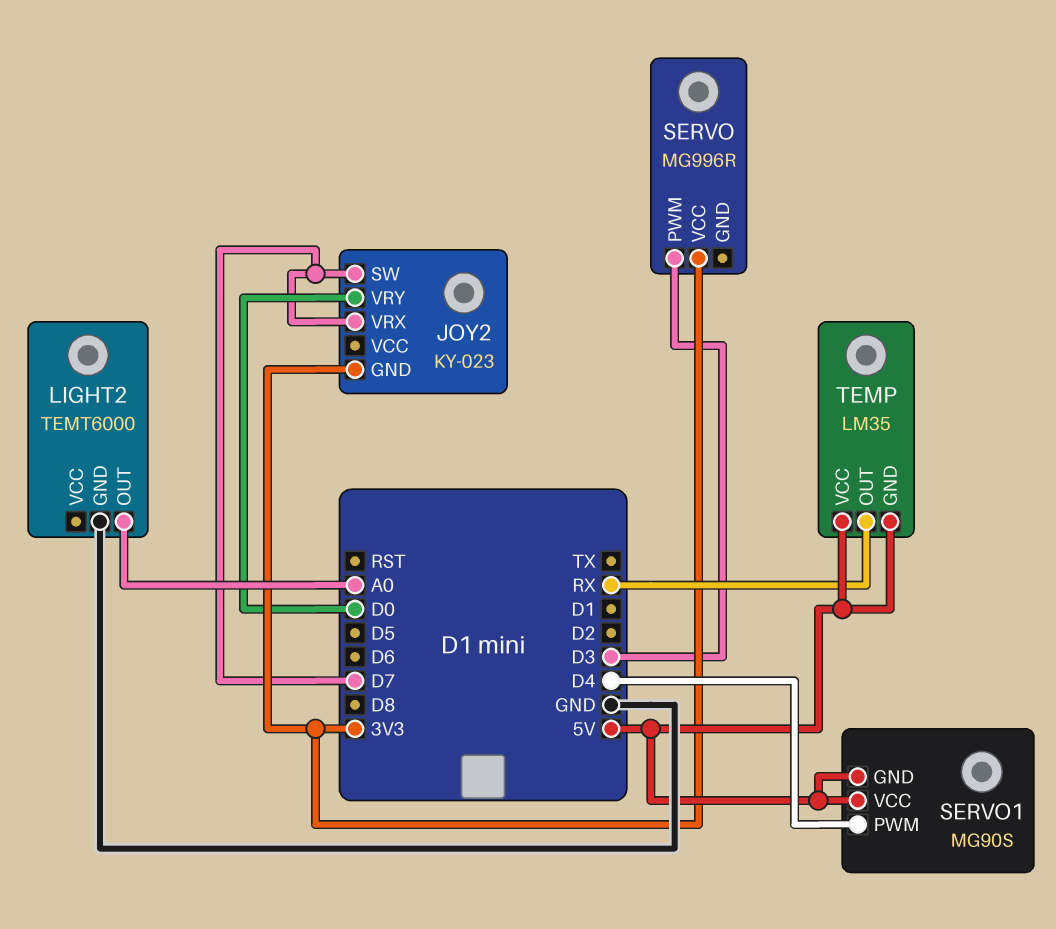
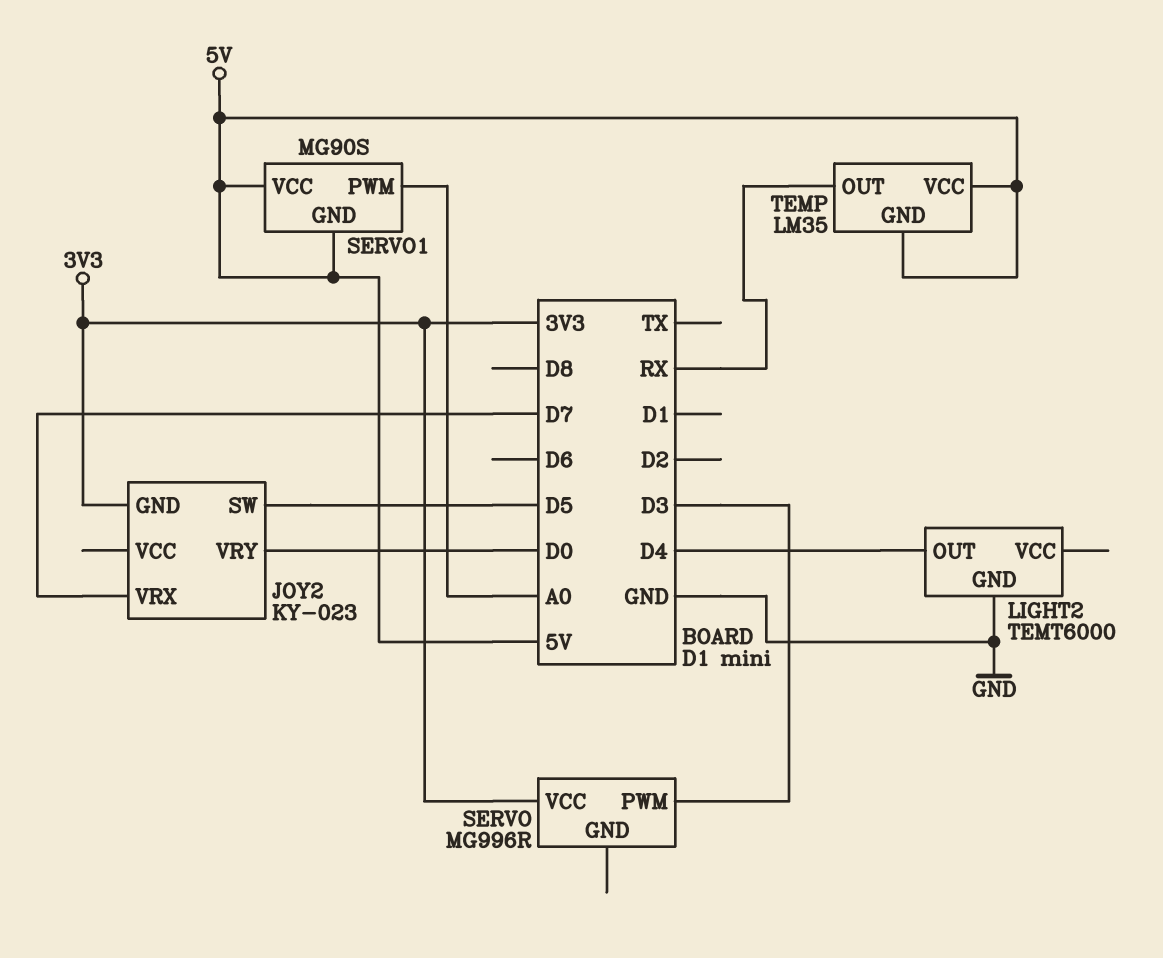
JOY2 pin SW: D7 -> D5
LIGHT2 pin OUT: A0 -> D4
SERVO1 pin PWM: D4 -> A0

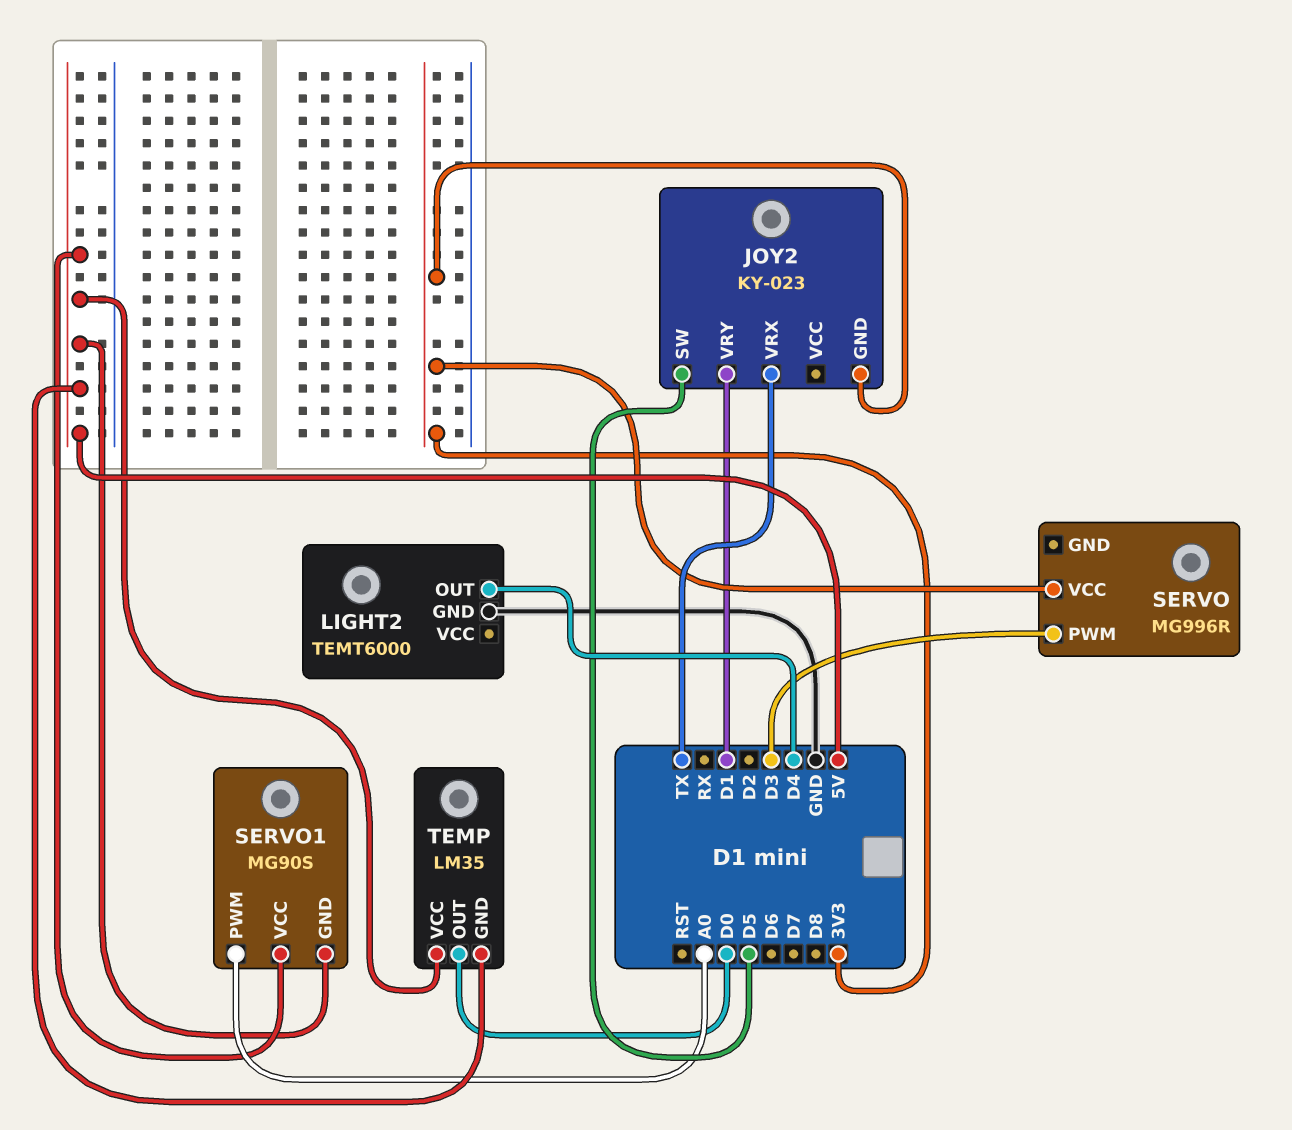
JOY2 pin VRX: D7 -> TX
JOY2 pin VRY: D0 -> D1
TEMP pin OUT: RX -> D0

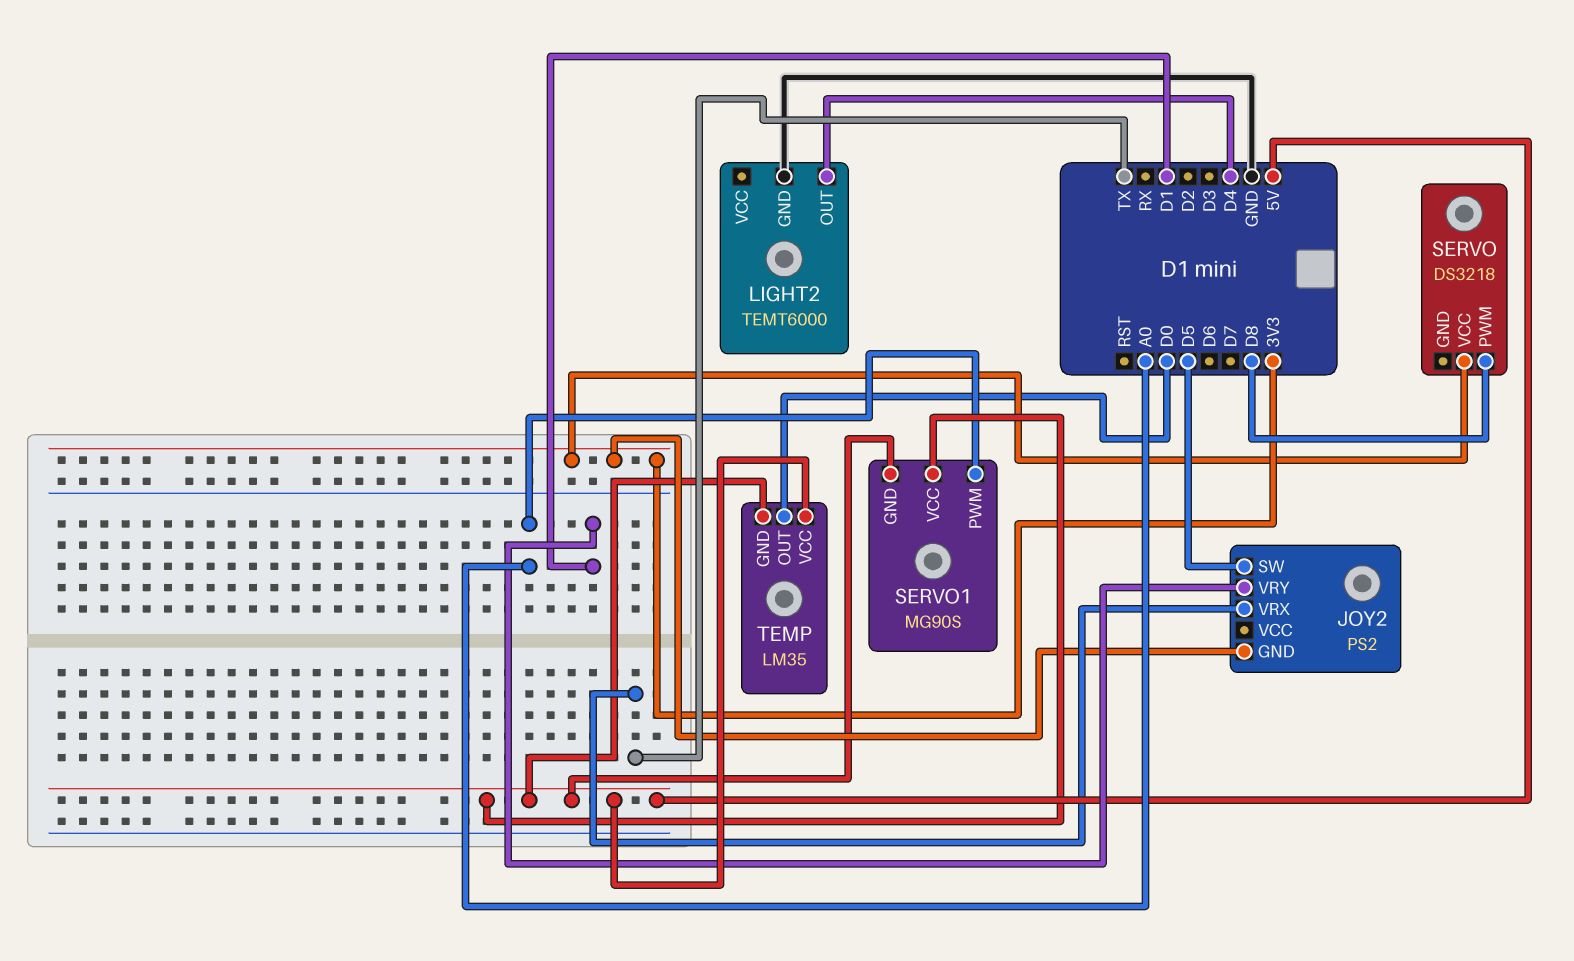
JOY2: KY-023 -> PS2
SERVO: MG996R -> DS3218
SERVO pin PWM: D3 -> D8

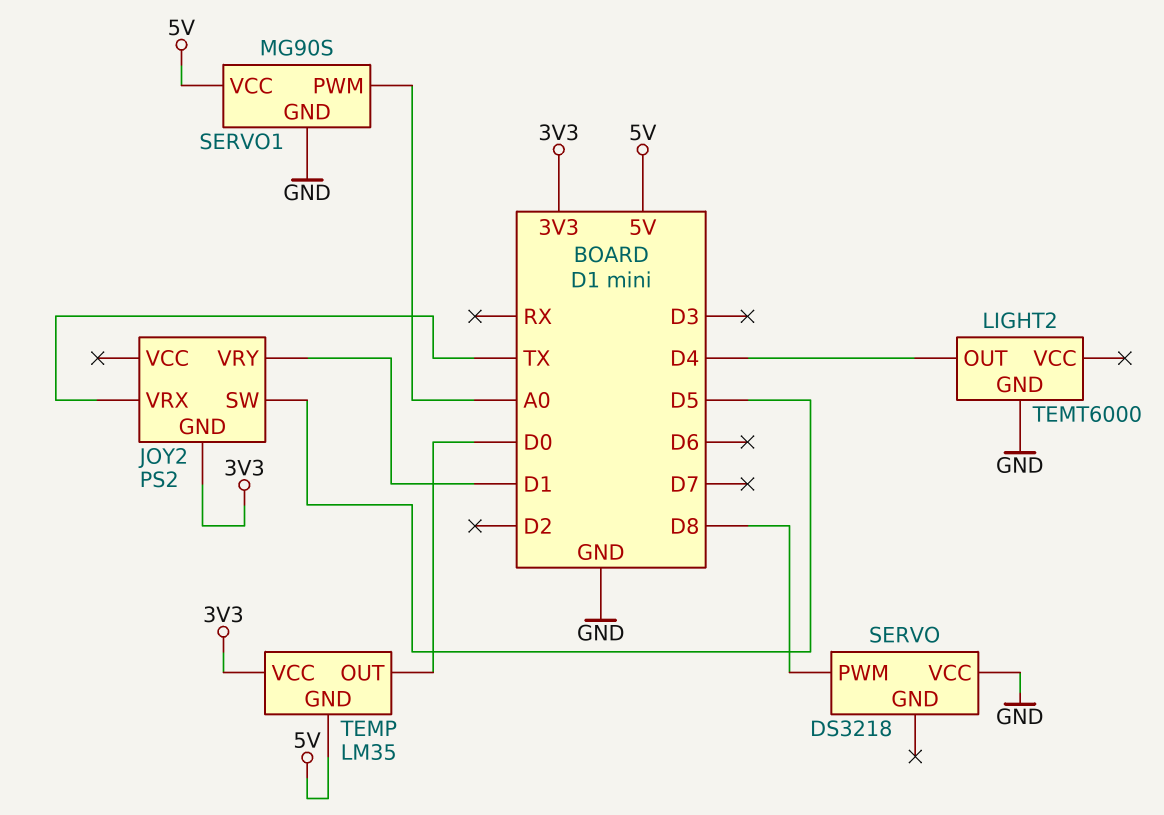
SERVO pin VCC: 3V3 -> GND
SERVO1 pin GND: 5V -> GND
TEMP pin VCC: 5V -> 3V3

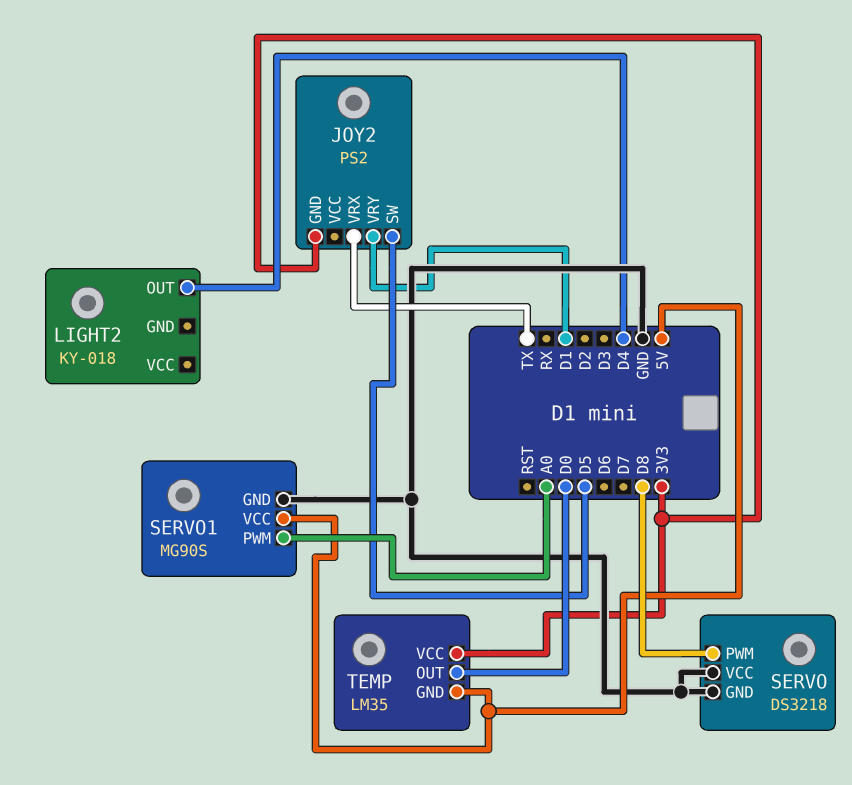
LIGHT2: TEMT6000 -> KY-018
LIGHT2 pin GND: GND -> none
SERVO pin GND: none -> GND

